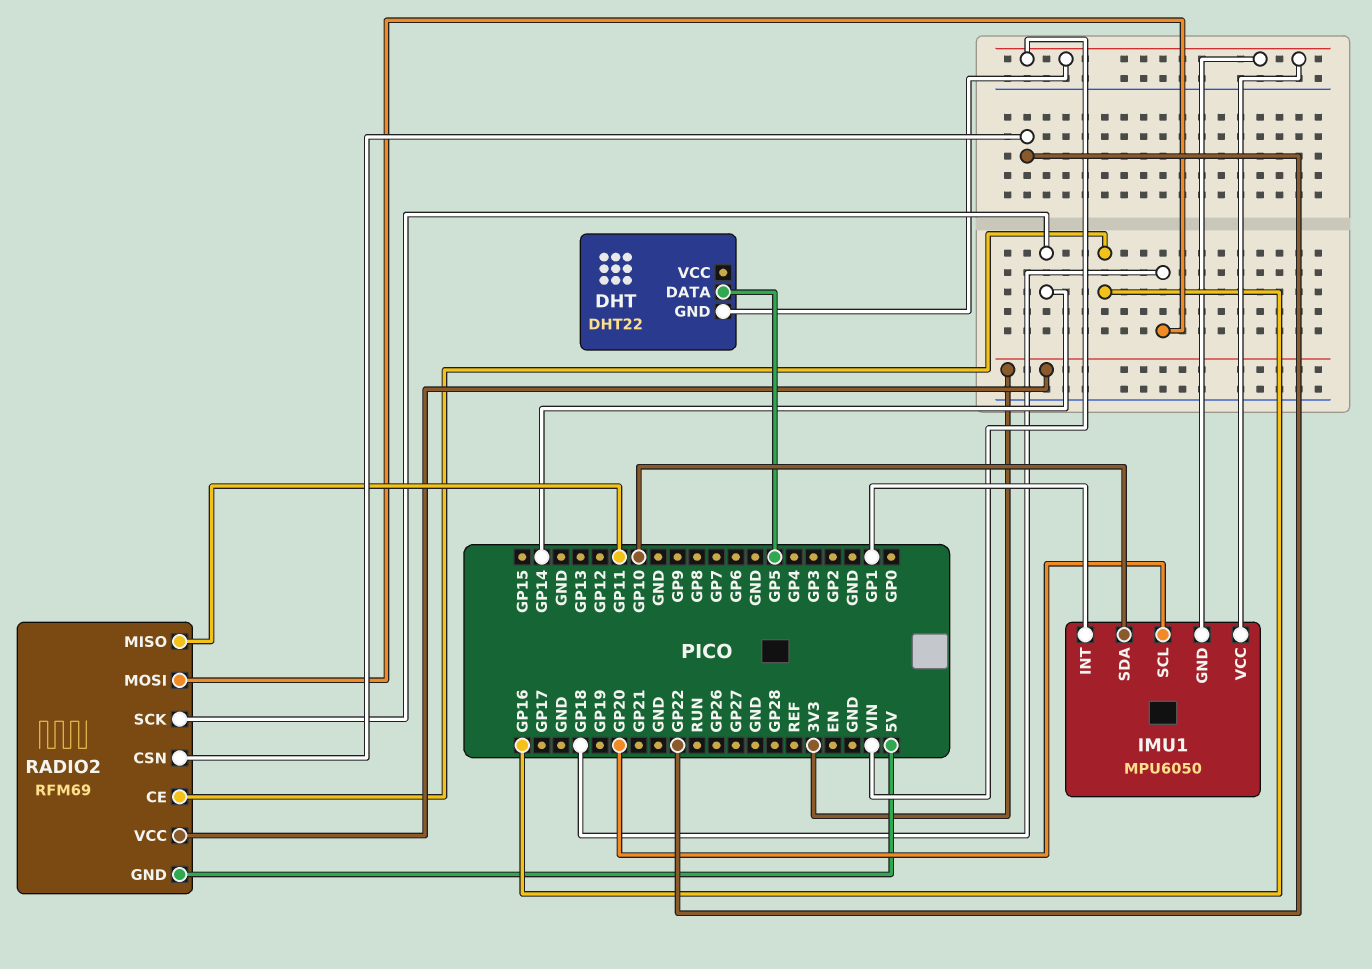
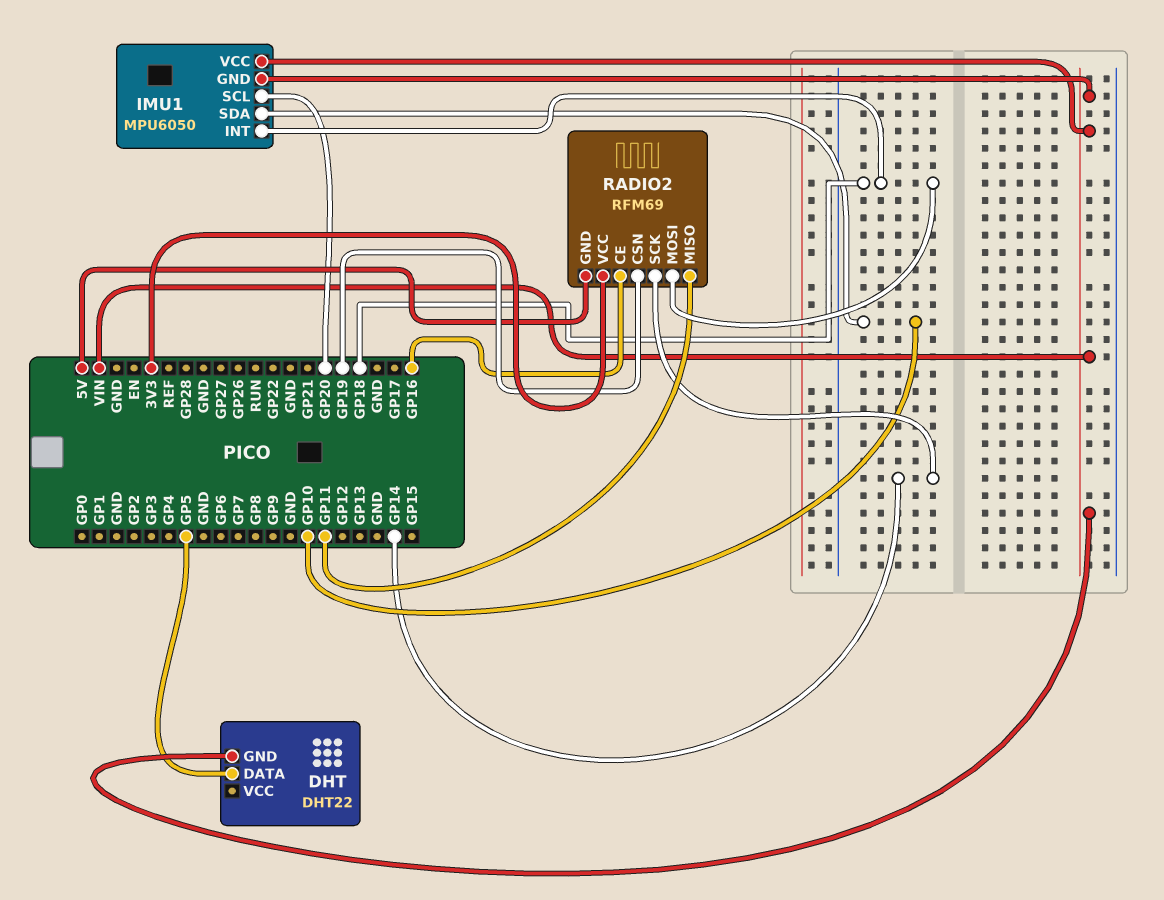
IMU1 pin INT: GP1 -> GP18
RADIO2 pin CSN: GP22 -> GP19

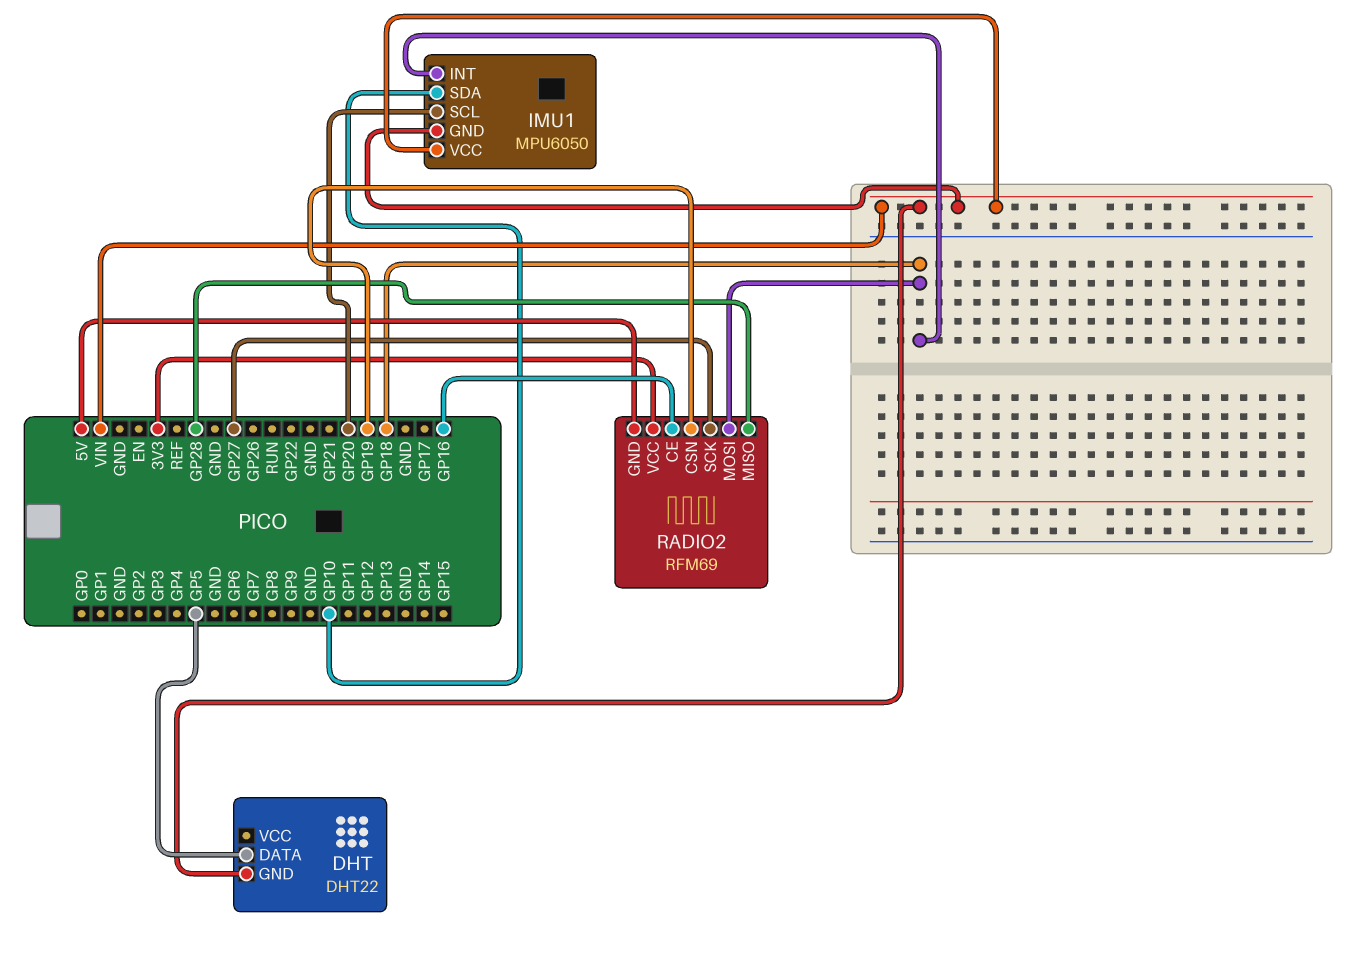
RADIO2 pin MISO: GP11 -> GP28
RADIO2 pin SCK: GP14 -> GP27

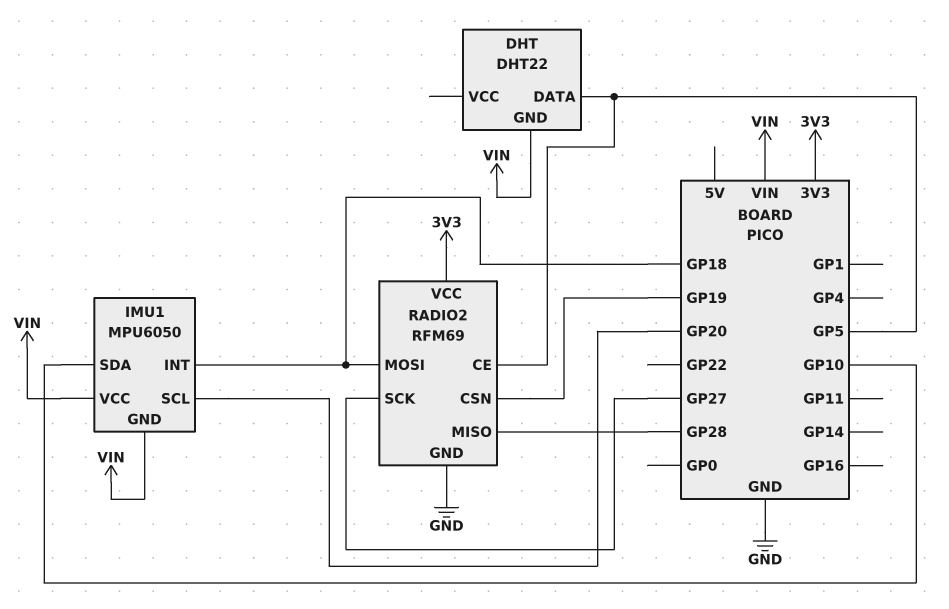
RADIO2 pin CE: GP16 -> GP5
RADIO2 pin GND: 5V -> GND

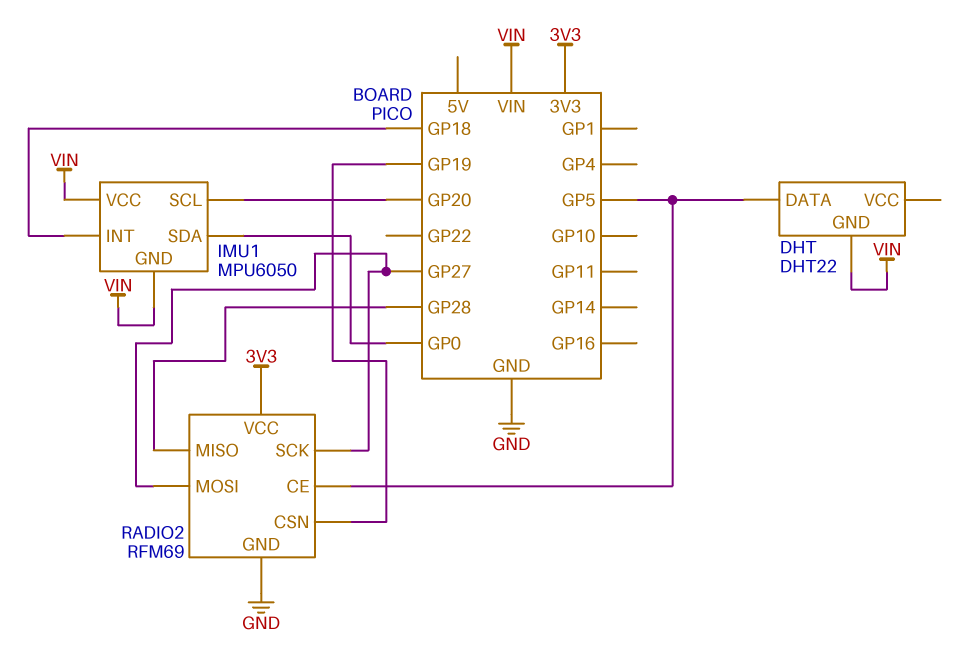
IMU1 pin SDA: GP10 -> GP0
RADIO2 pin MOSI: GP18 -> GP27

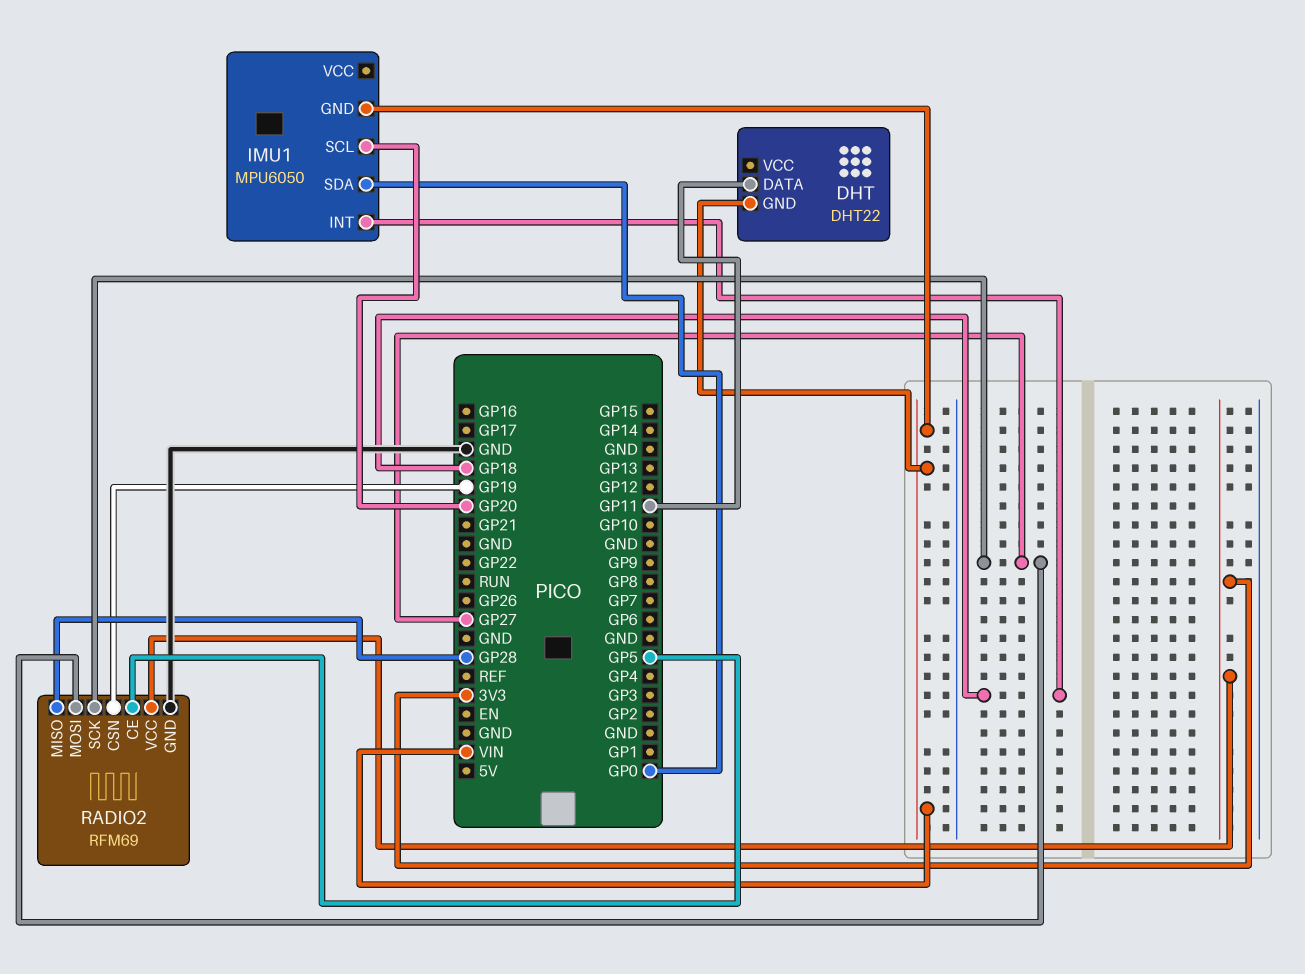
DHT pin DATA: GP5 -> GP11
IMU1 pin VCC: VIN -> none

